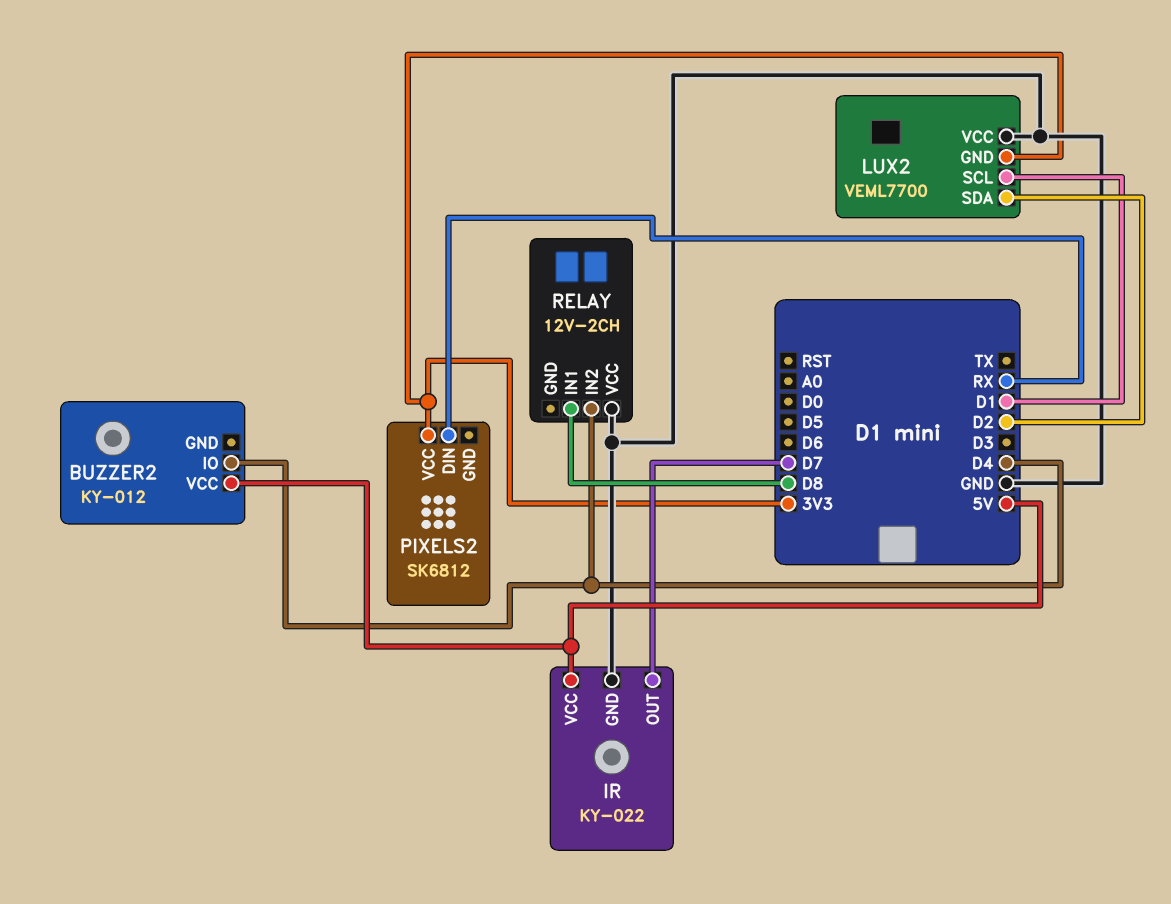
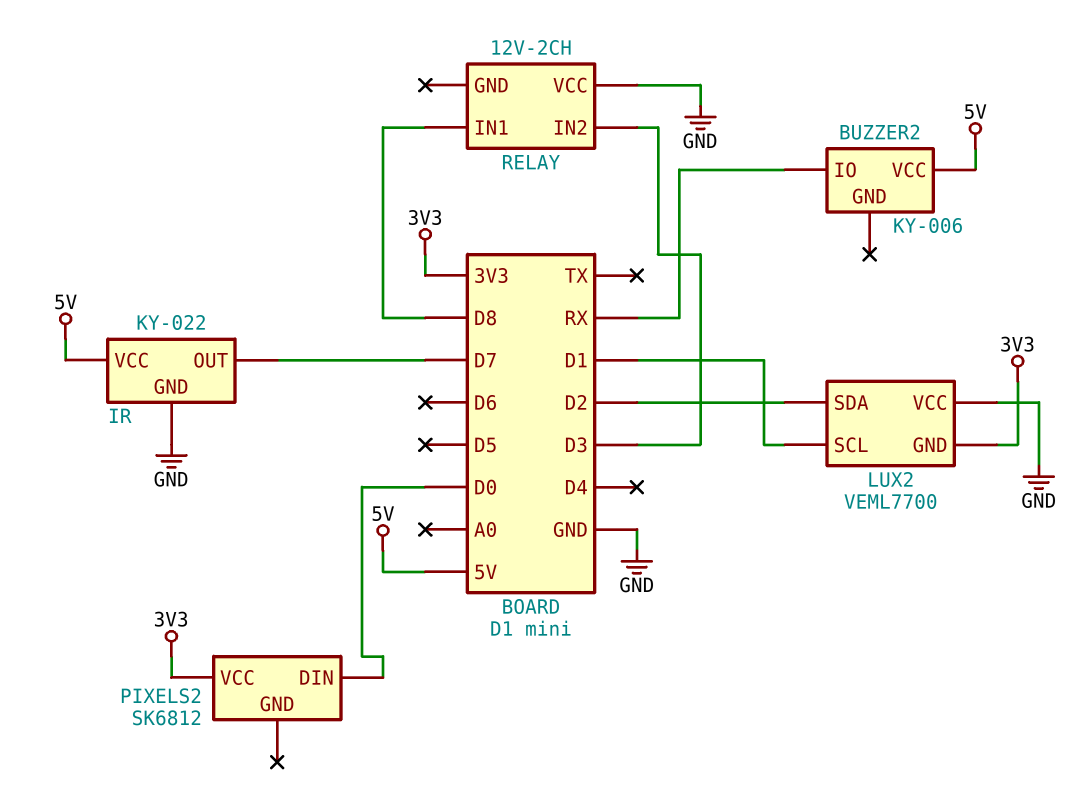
BUZZER2: KY-012 -> KY-006
BUZZER2 pin IO: D4 -> RX
PIXELS2 pin DIN: RX -> D0
RELAY pin IN2: D4 -> D3

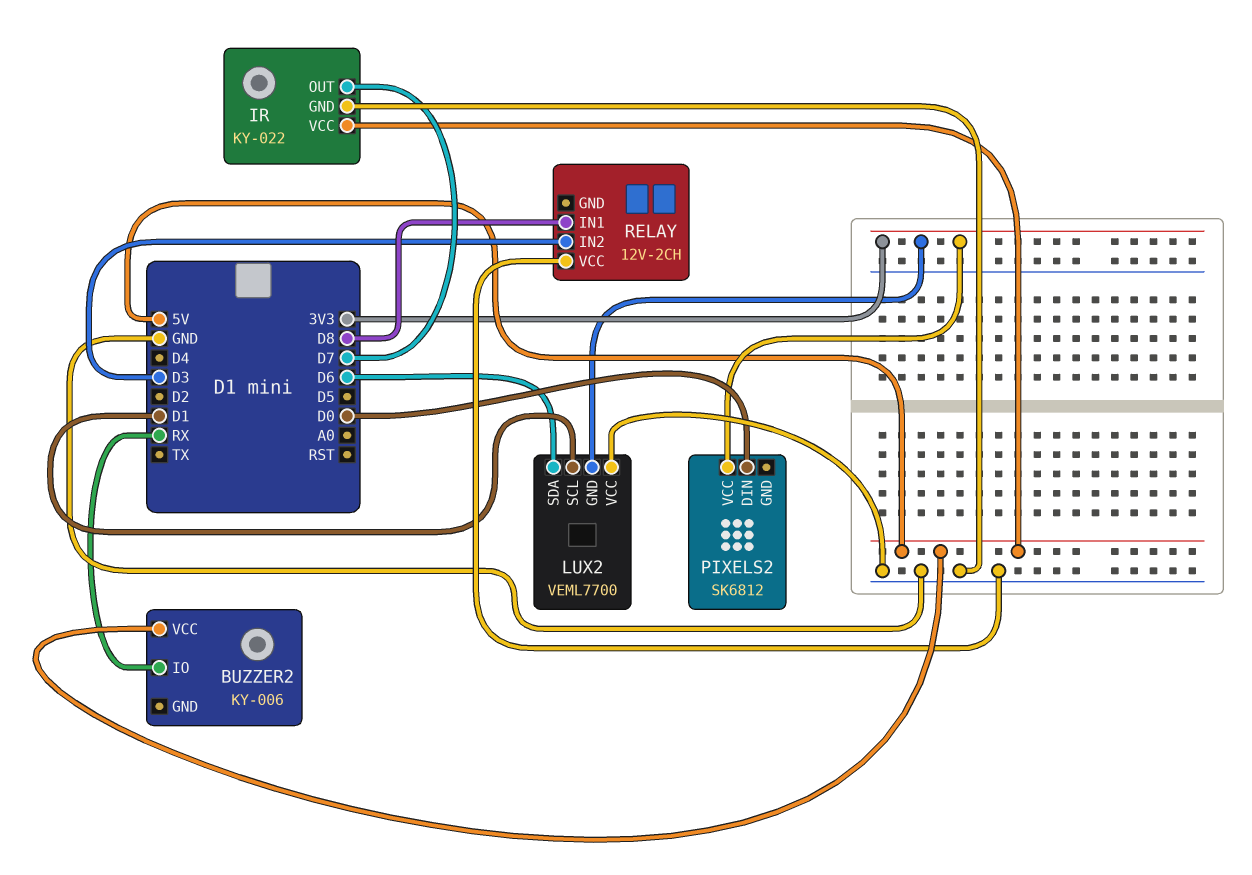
LUX2 pin SDA: D2 -> D6

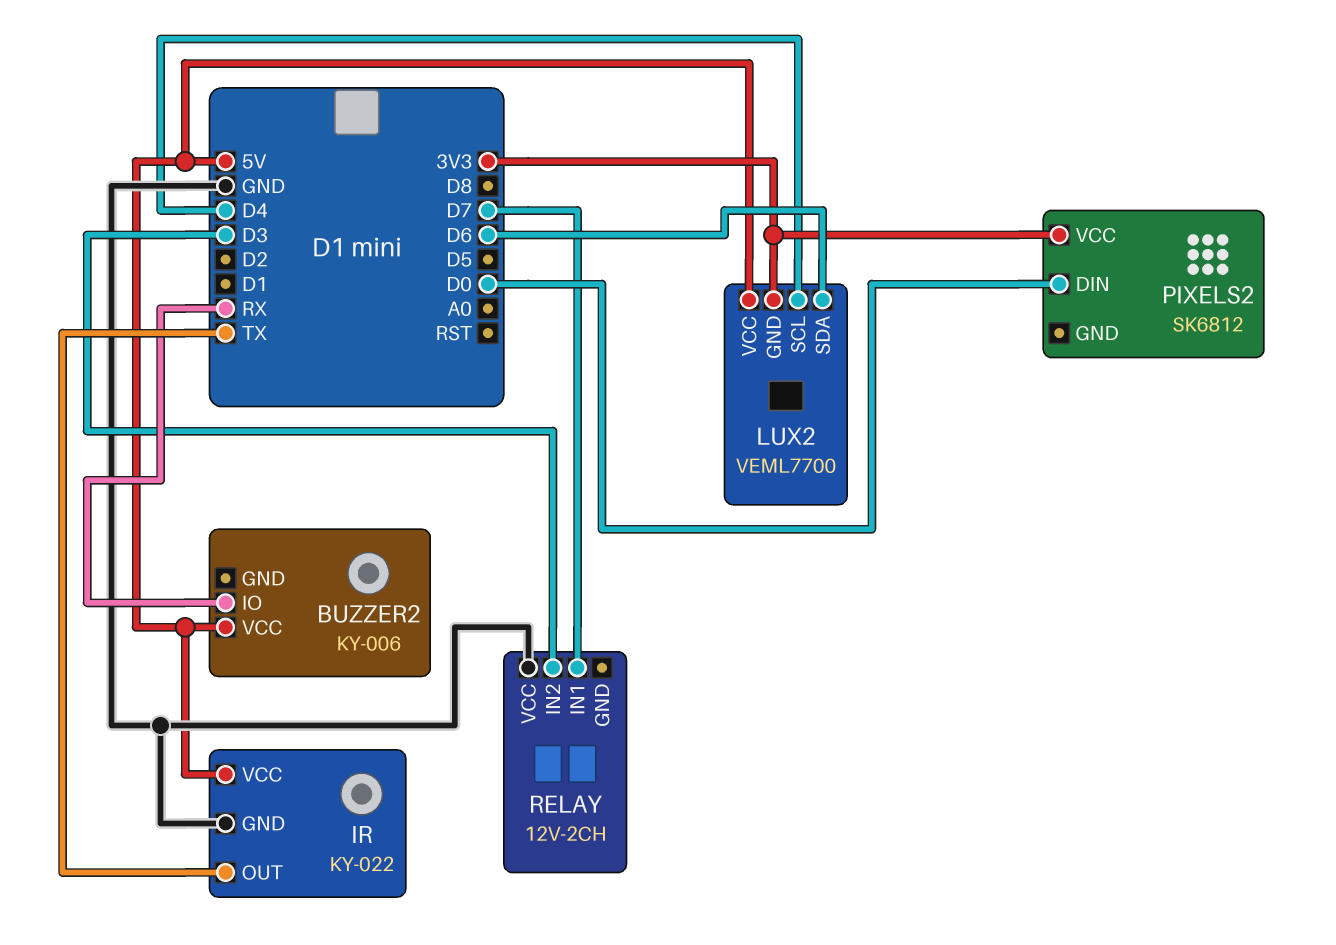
IR pin OUT: D7 -> TX
LUX2 pin SCL: D1 -> D4
LUX2 pin VCC: GND -> 5V
RELAY pin IN1: D8 -> D7

